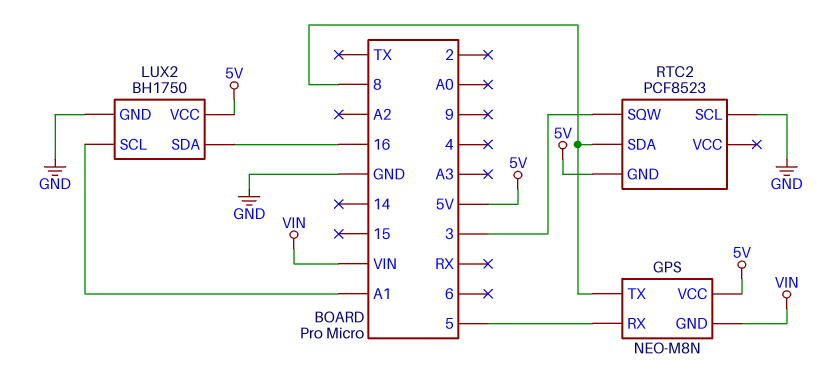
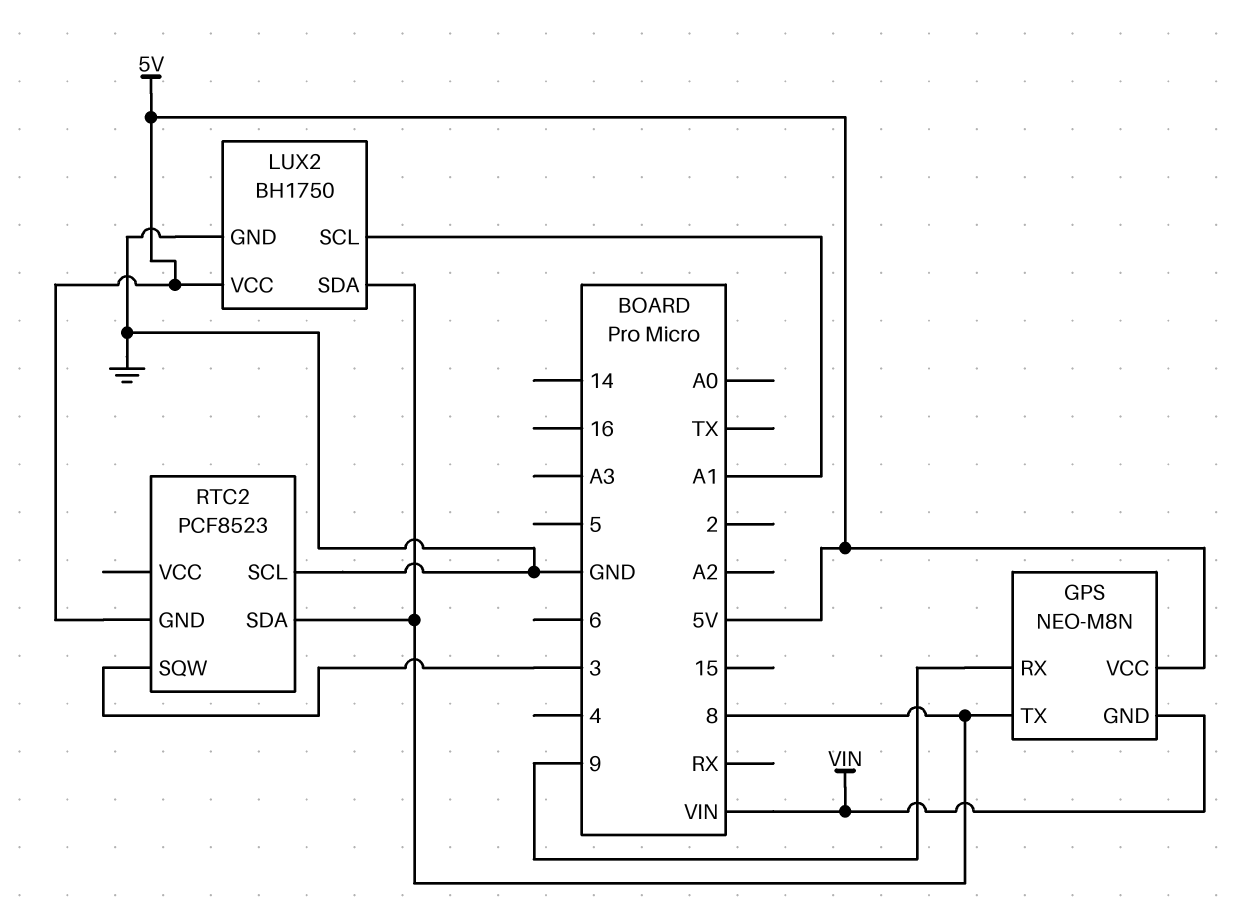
GPS pin RX: 5 -> 9
LUX2 pin SDA: 16 -> 8

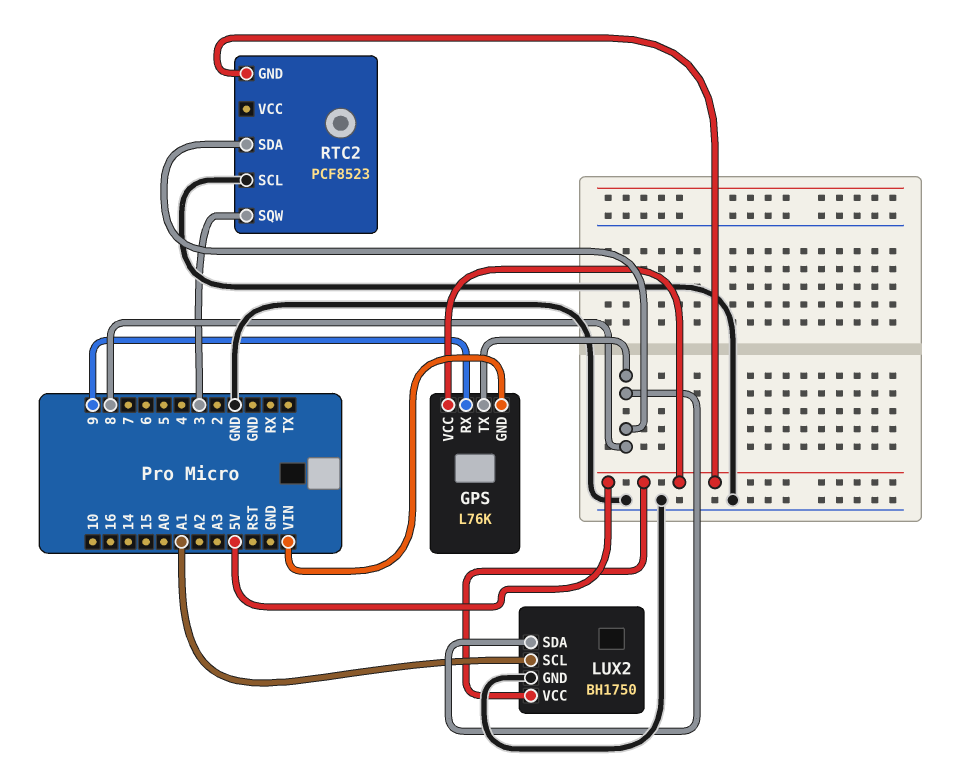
GPS: NEO-M8N -> L76K

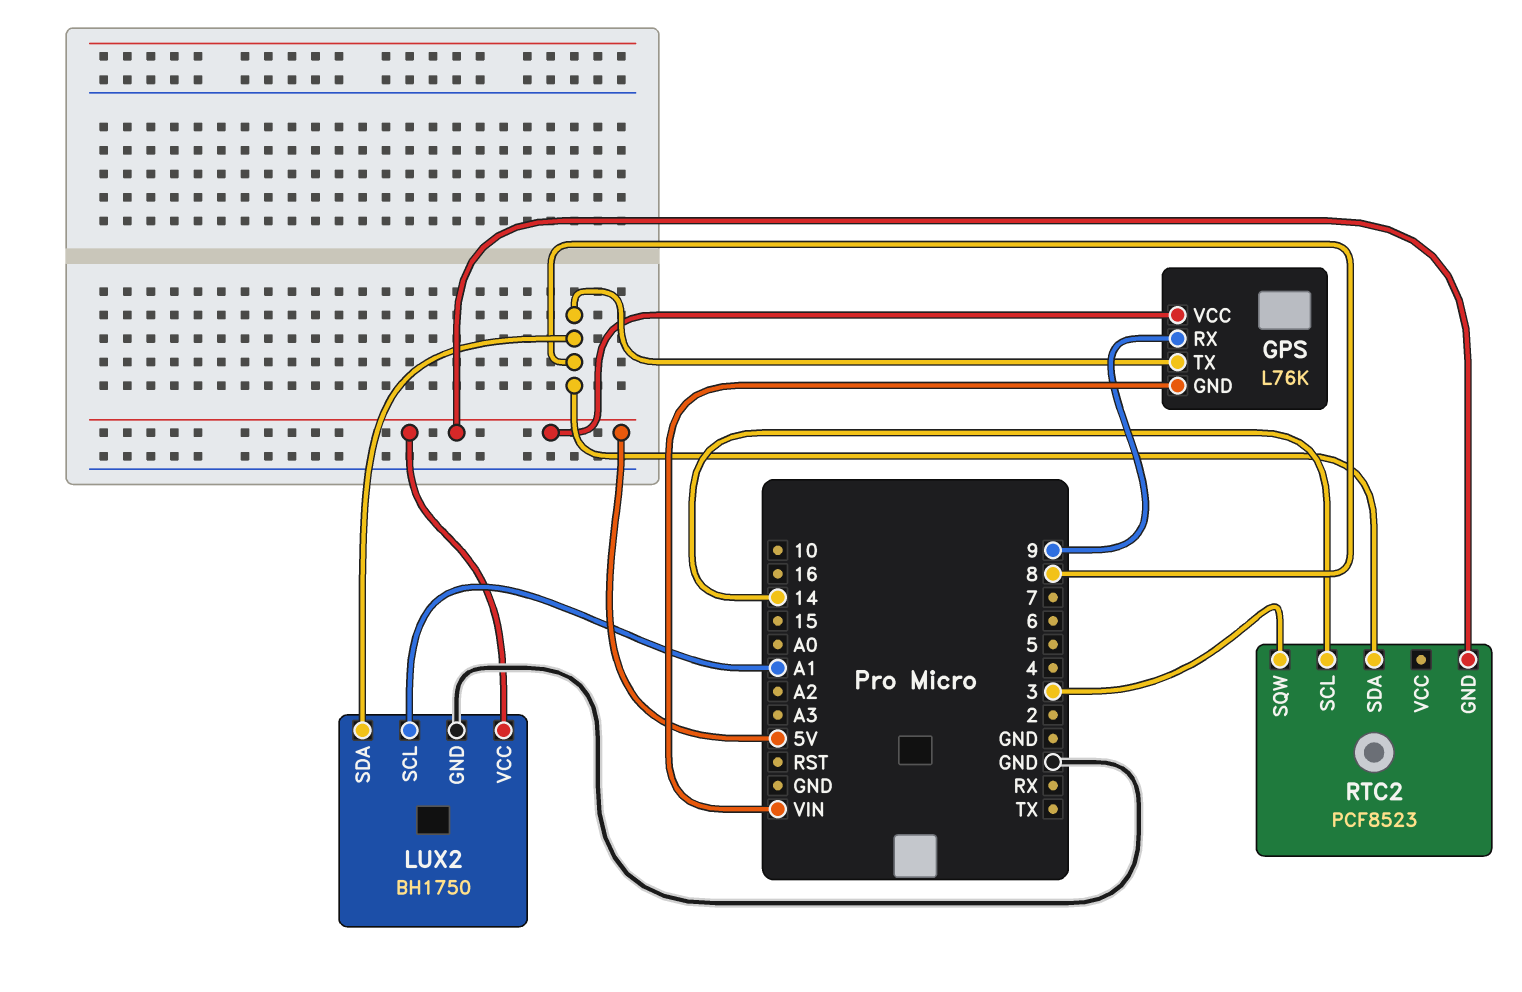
RTC2 pin SCL: GND -> 14

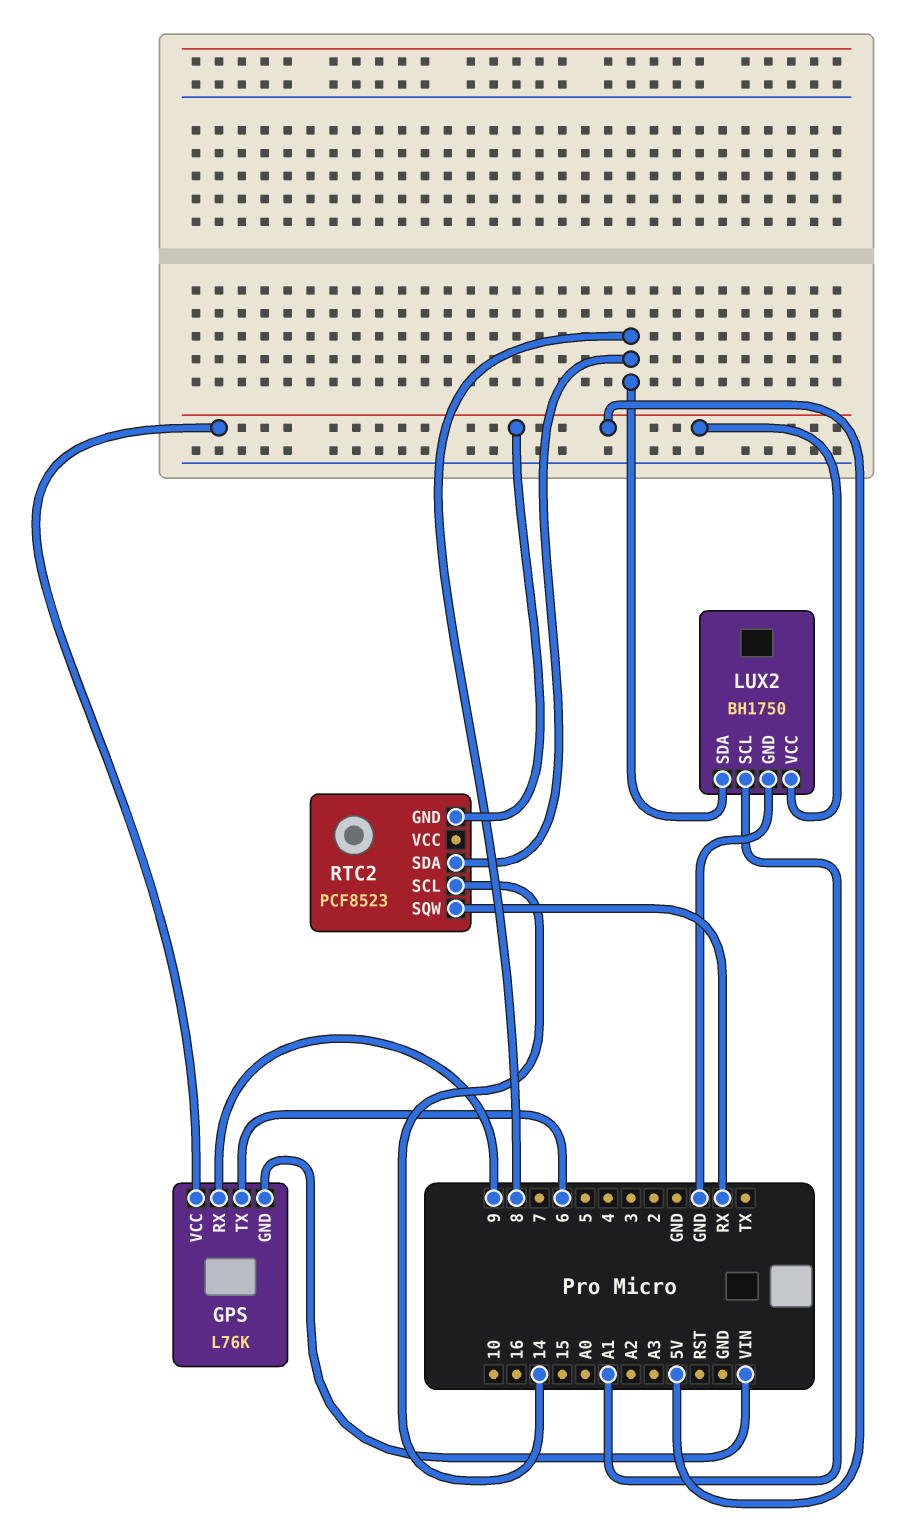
GPS pin TX: 8 -> 6
RTC2 pin SQW: 3 -> RX

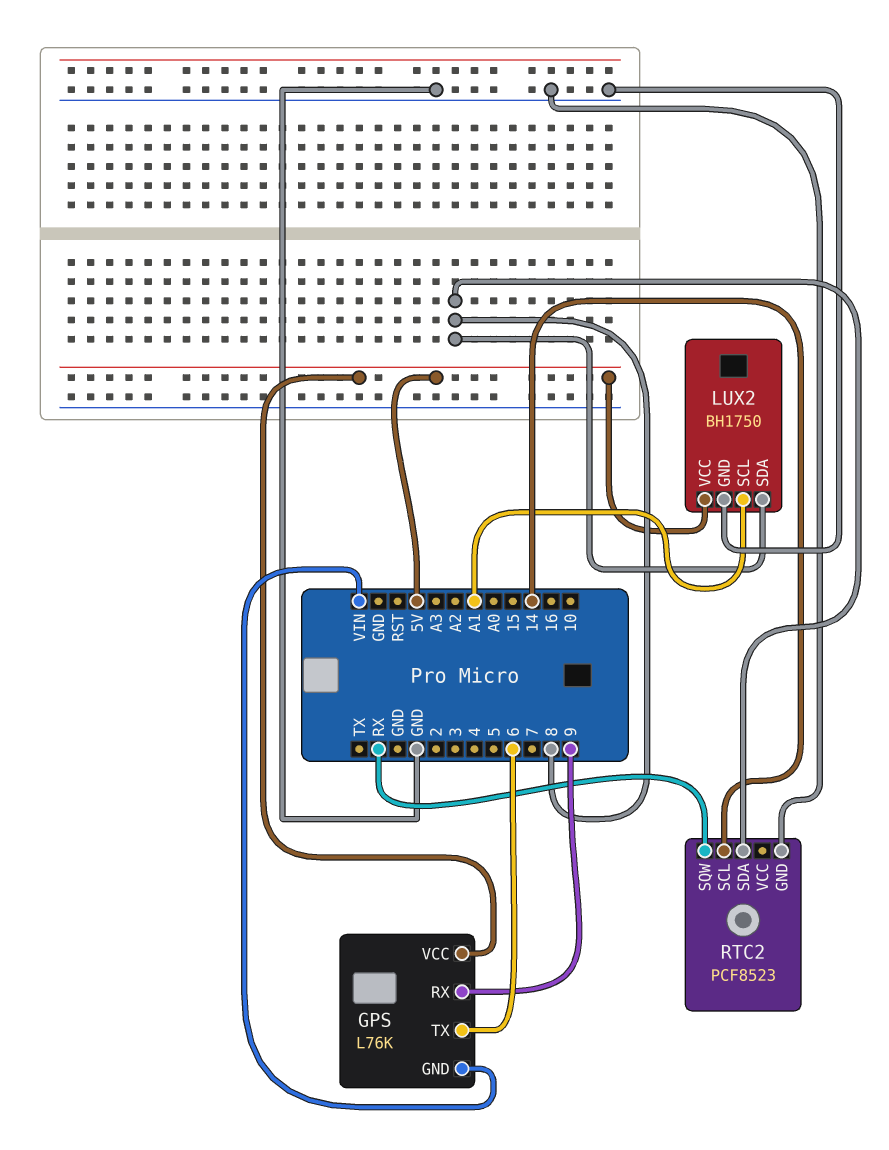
RTC2 pin GND: 5V -> GND

